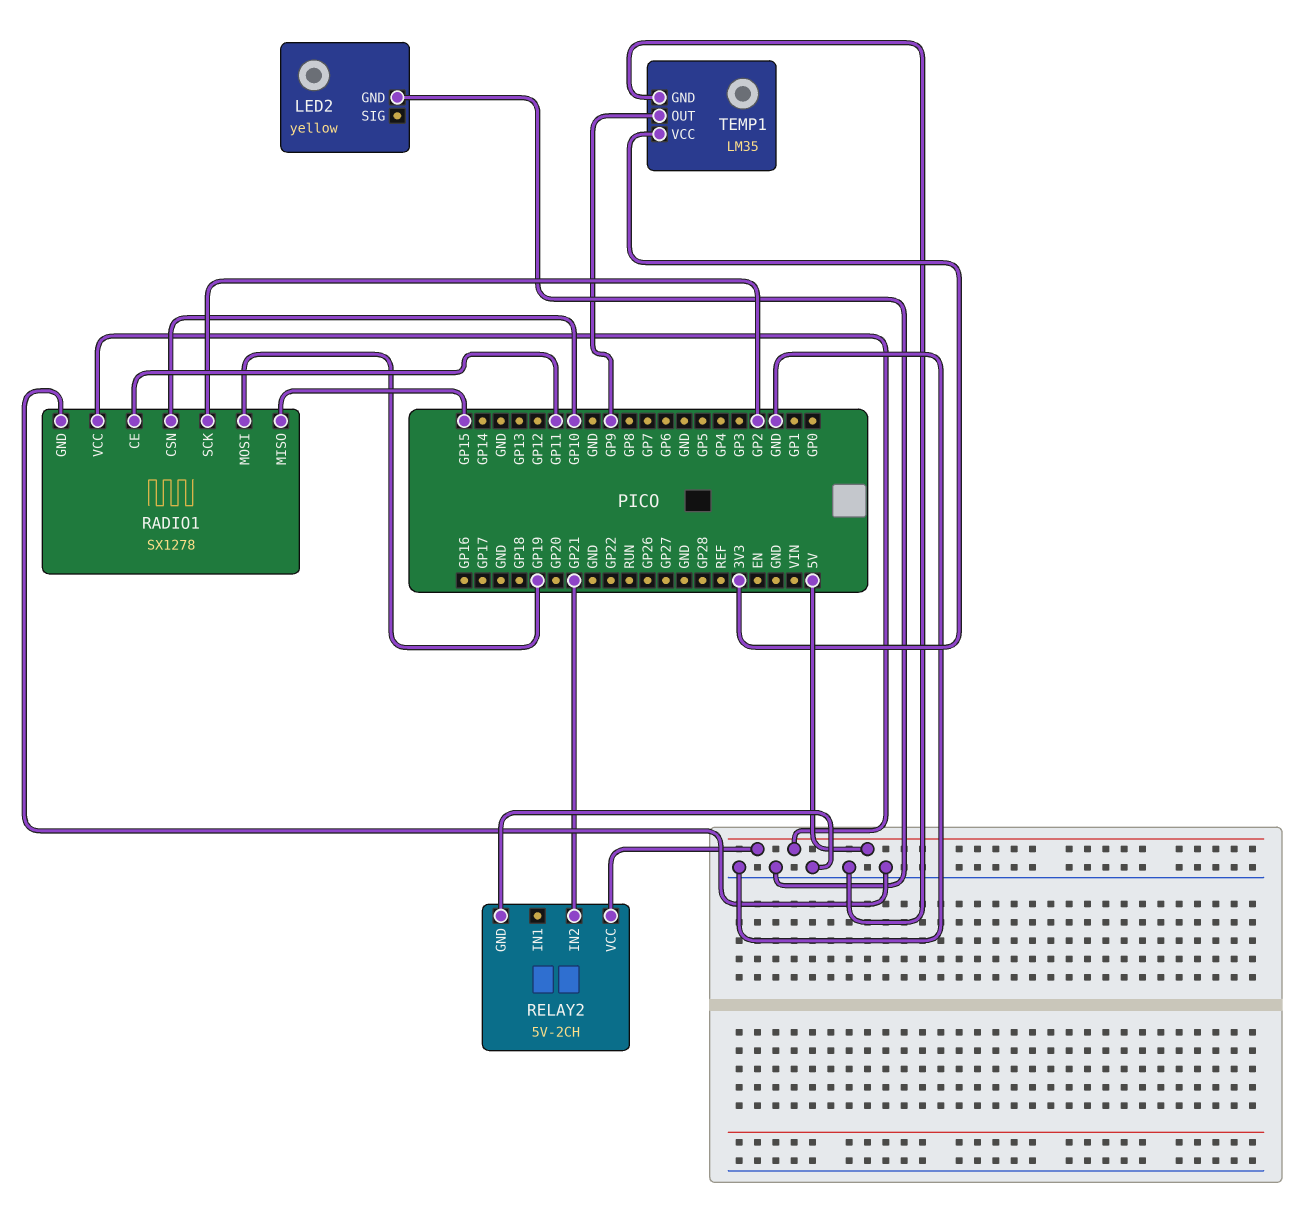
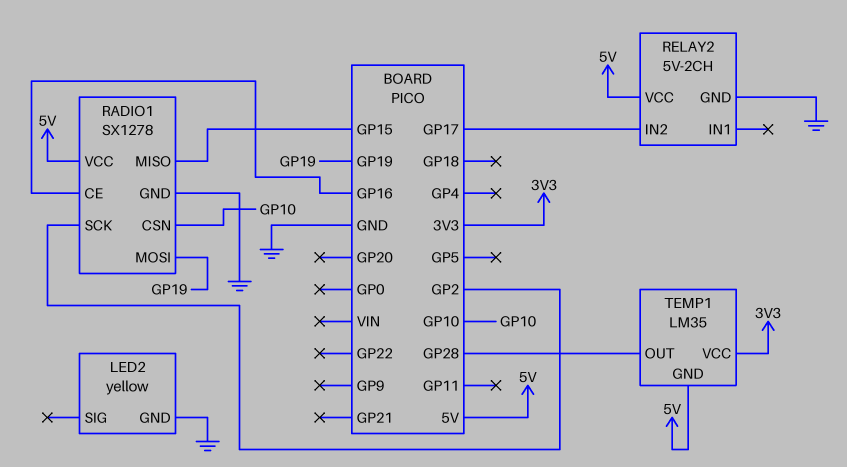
RADIO1 pin CE: GP11 -> GP16
RELAY2 pin IN2: GP21 -> GP17
TEMP1 pin GND: GND -> 5V
TEMP1 pin OUT: GP9 -> GP28

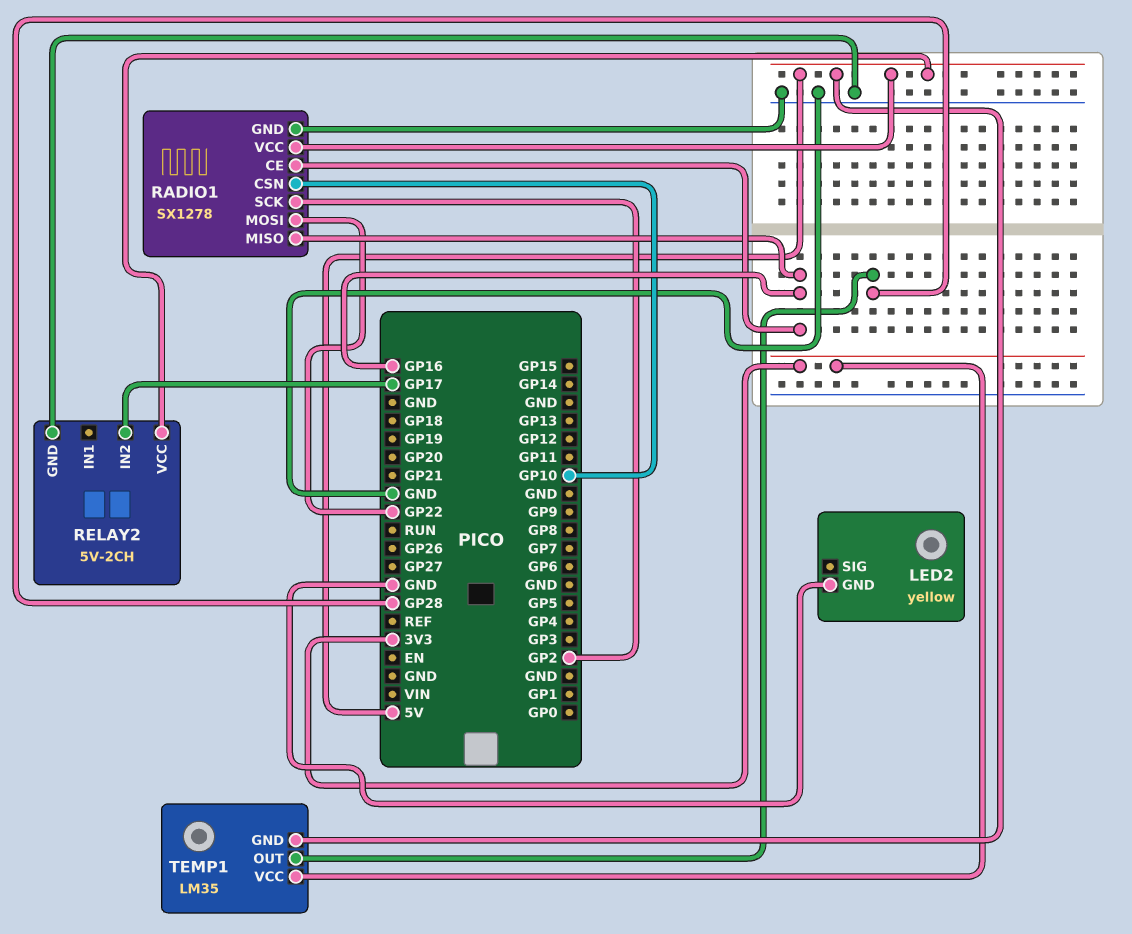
RADIO1 pin MISO: GP15 -> GP16
RADIO1 pin MOSI: GP19 -> GP22

